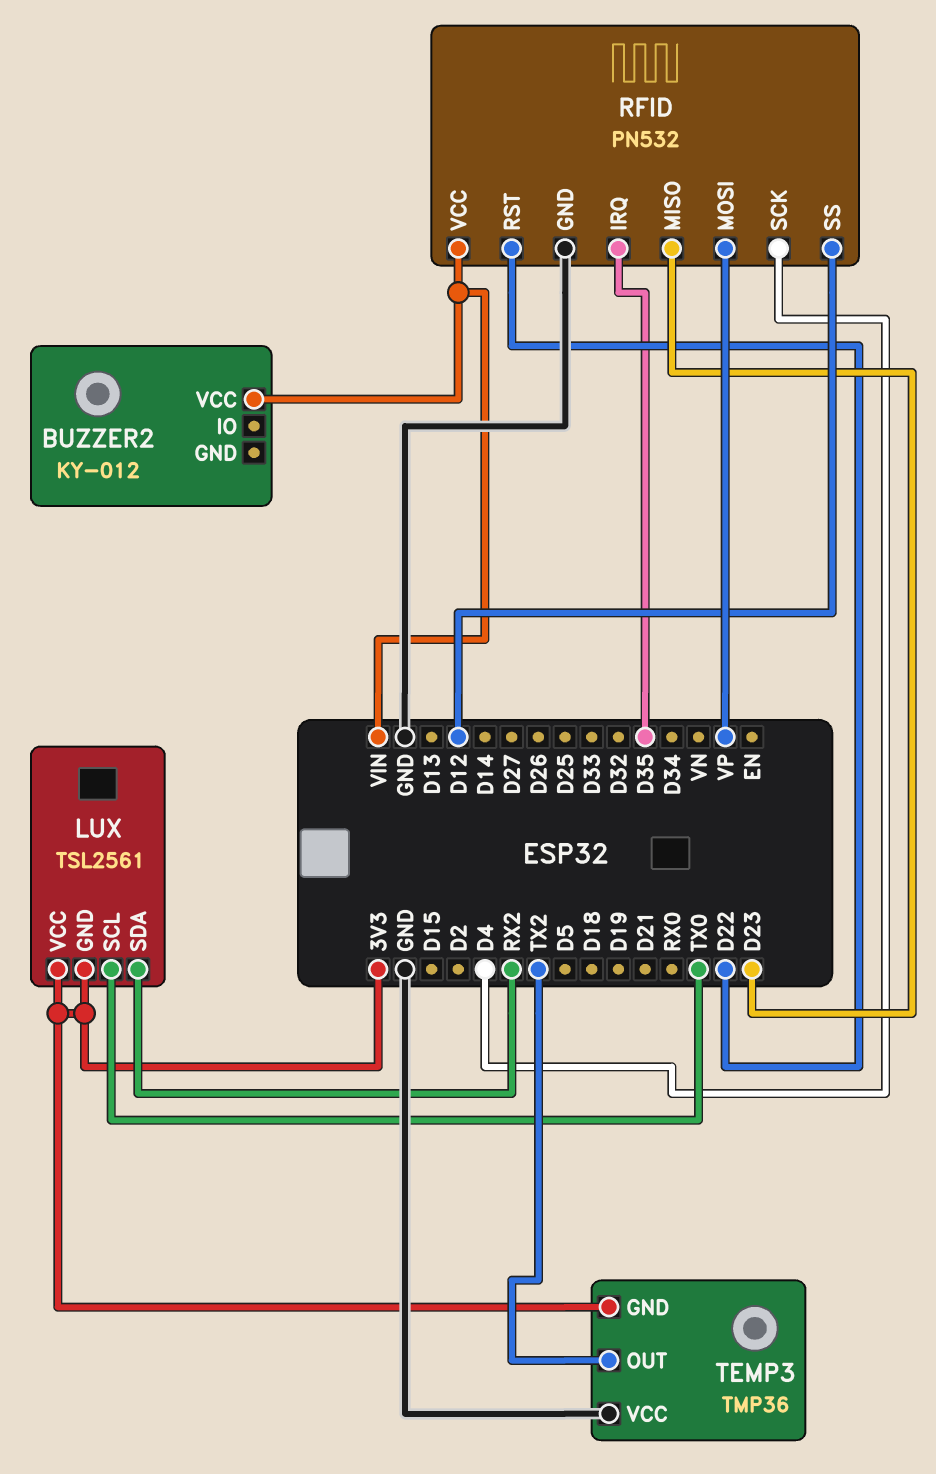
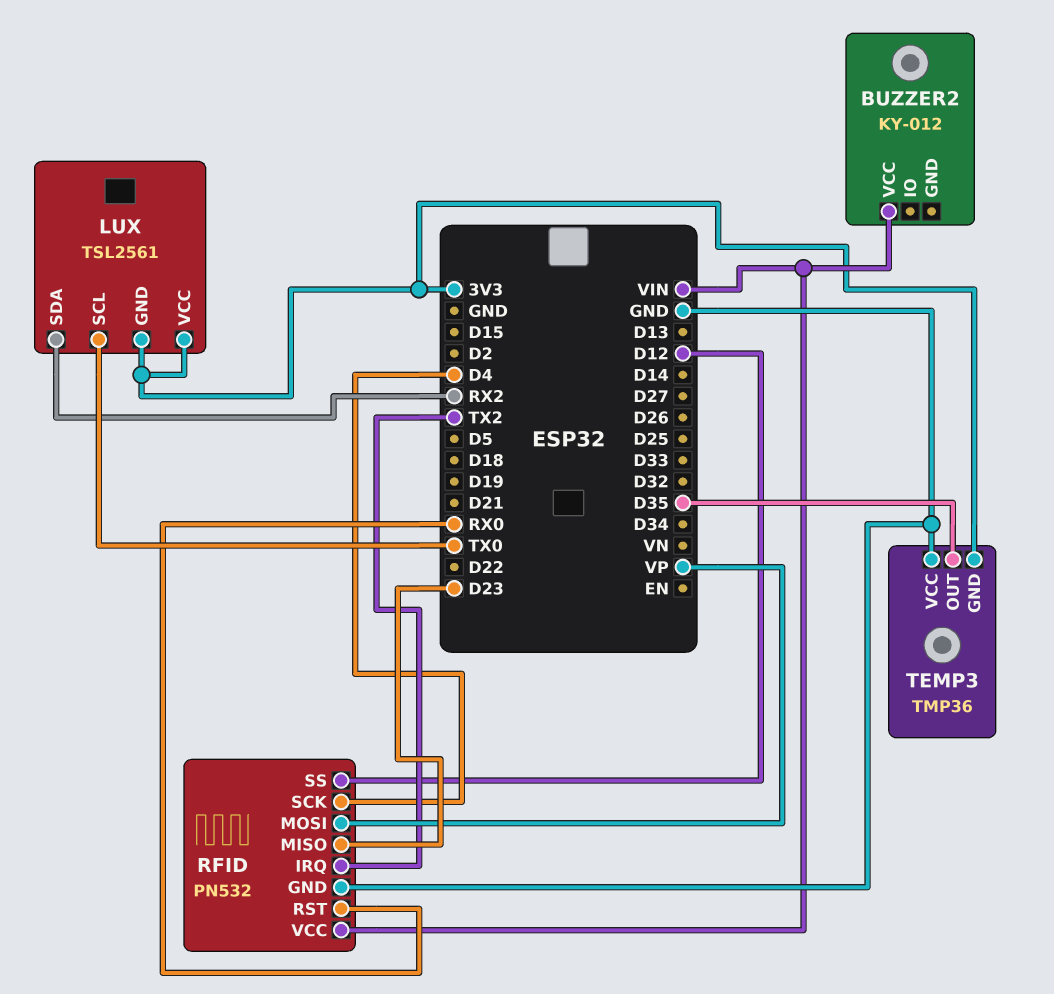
RFID pin IRQ: D35 -> TX2
RFID pin RST: D22 -> RX0
TEMP3 pin OUT: TX2 -> D35

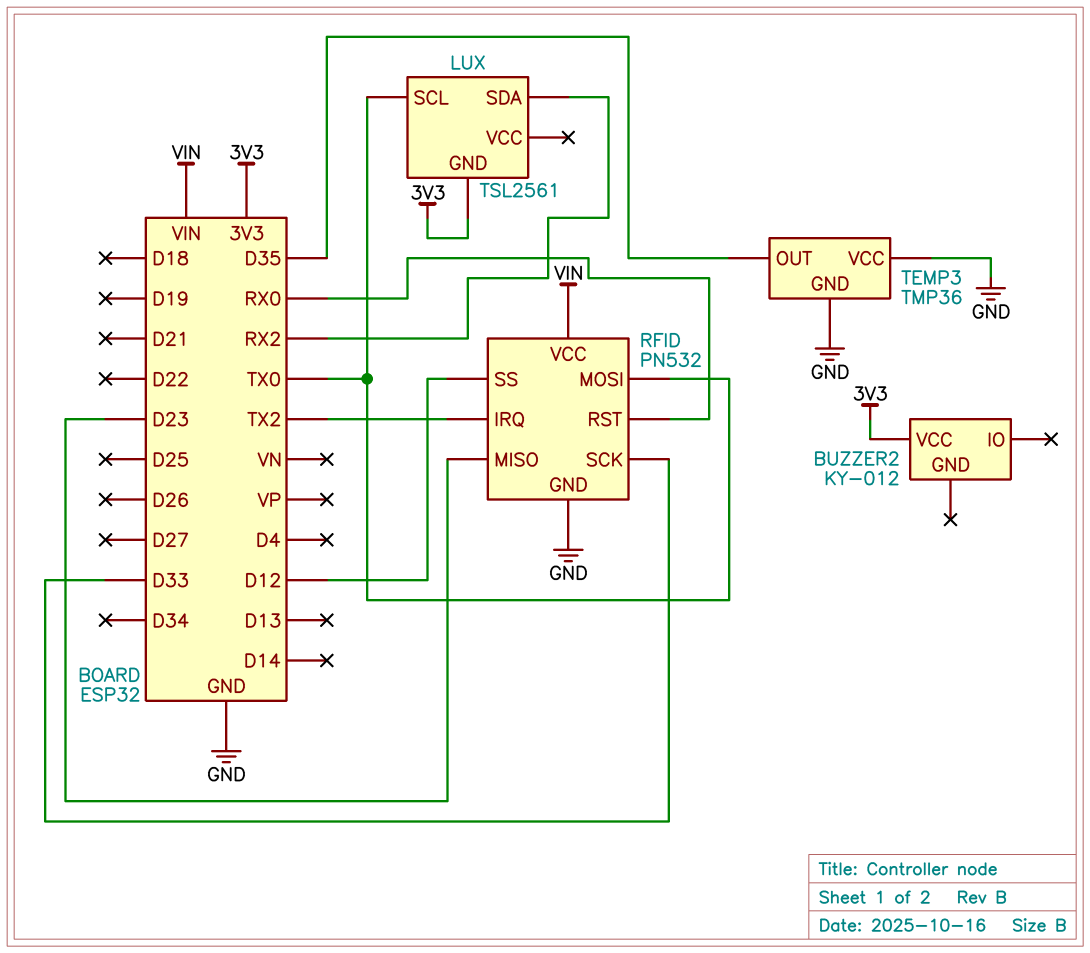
BUZZER2 pin VCC: VIN -> 3V3
LUX pin VCC: 3V3 -> none
RFID pin MOSI: VP -> TX0
RFID pin SCK: D4 -> D33
TEMP3 pin GND: 3V3 -> GND

